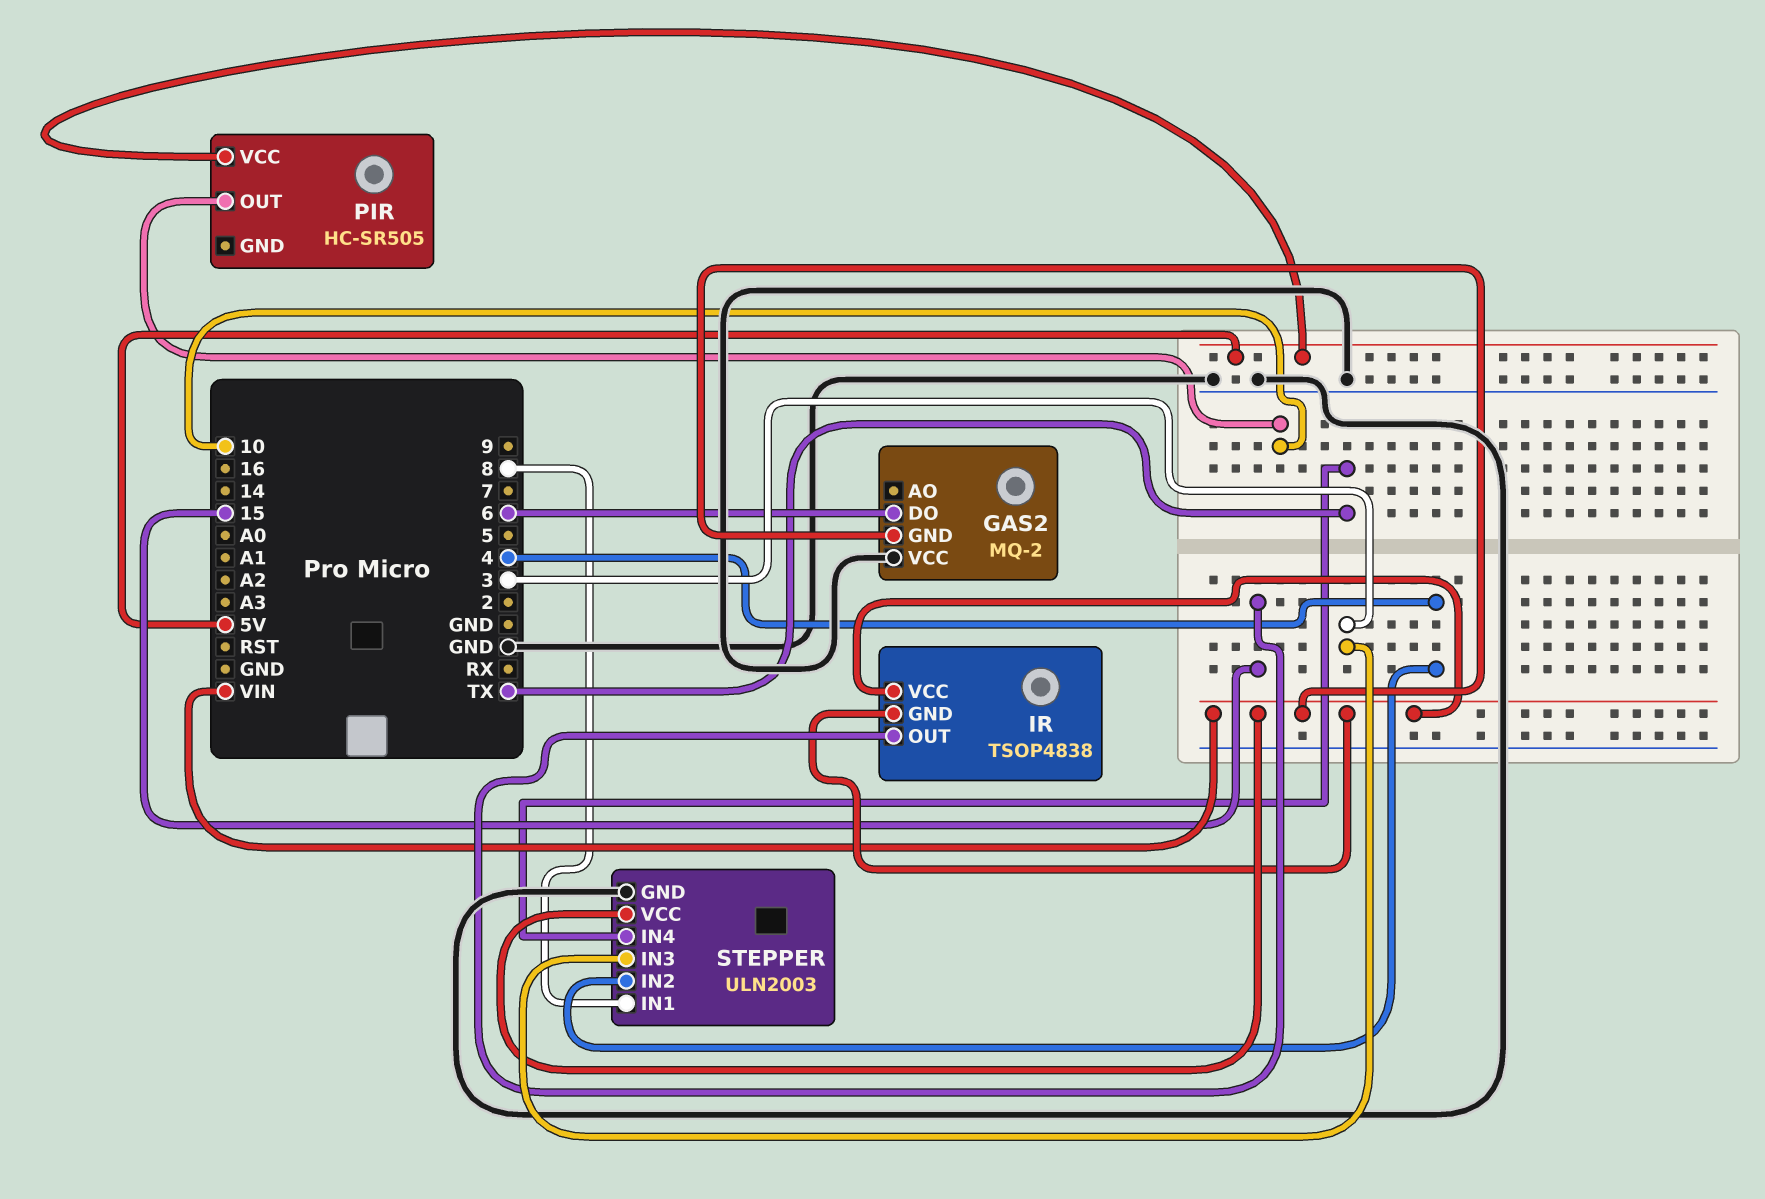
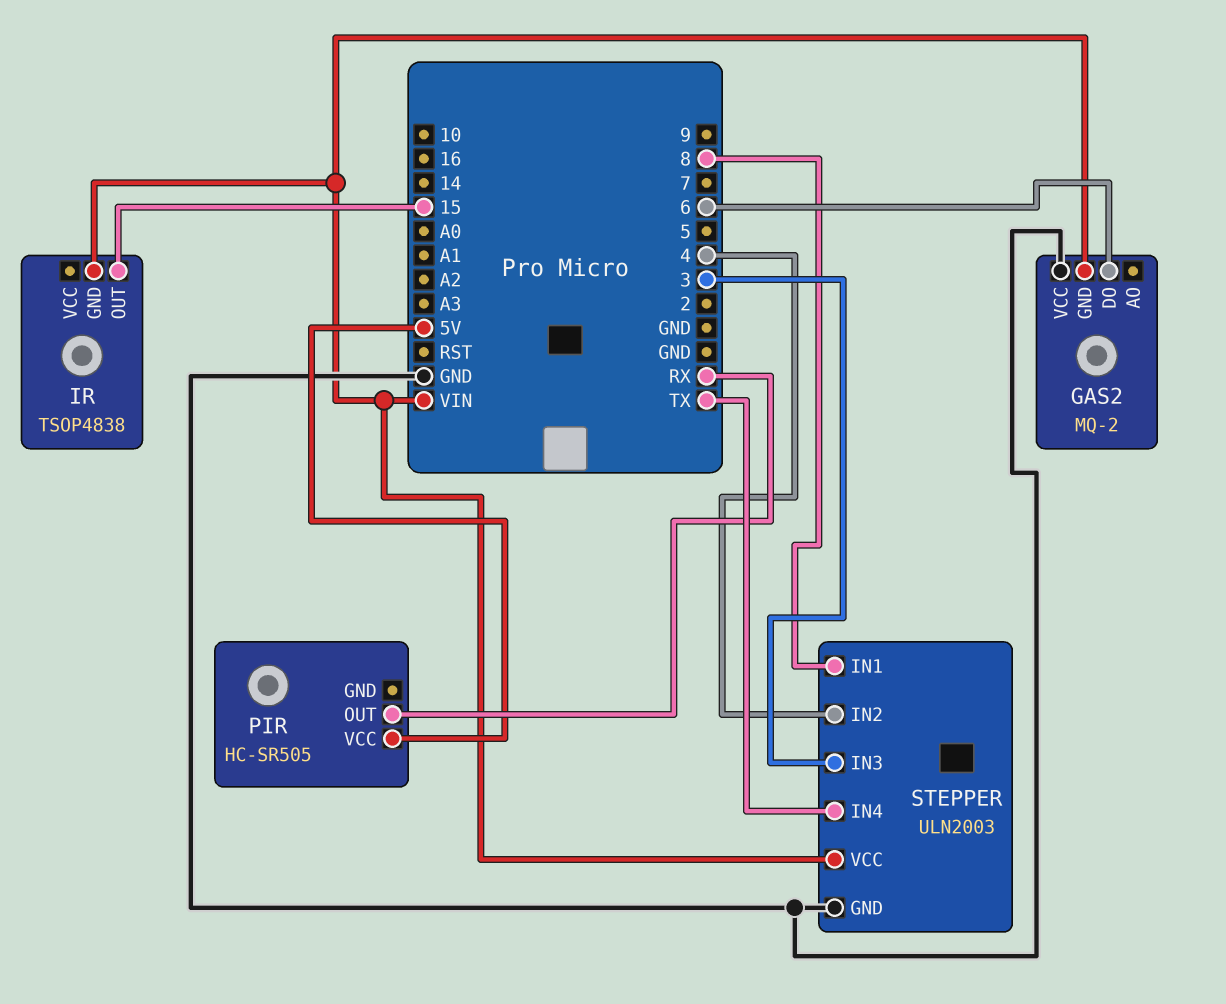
IR pin VCC: VIN -> none
PIR pin OUT: 10 -> RX

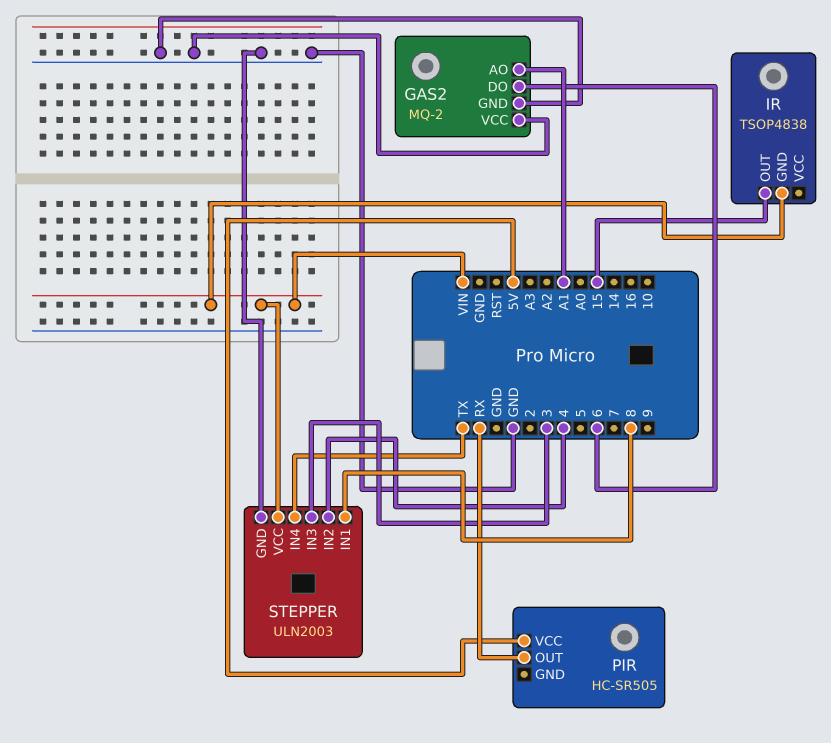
GAS2 pin AO: none -> A1
GAS2 pin GND: VIN -> GND

